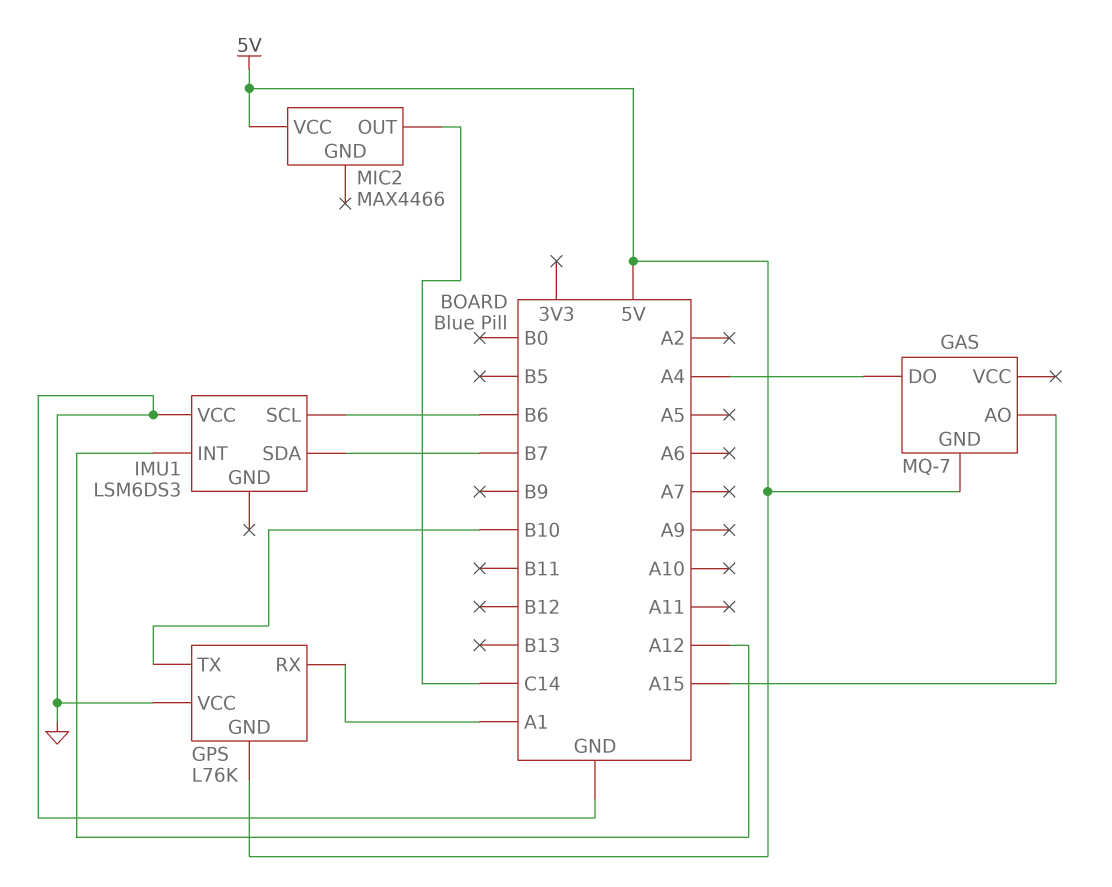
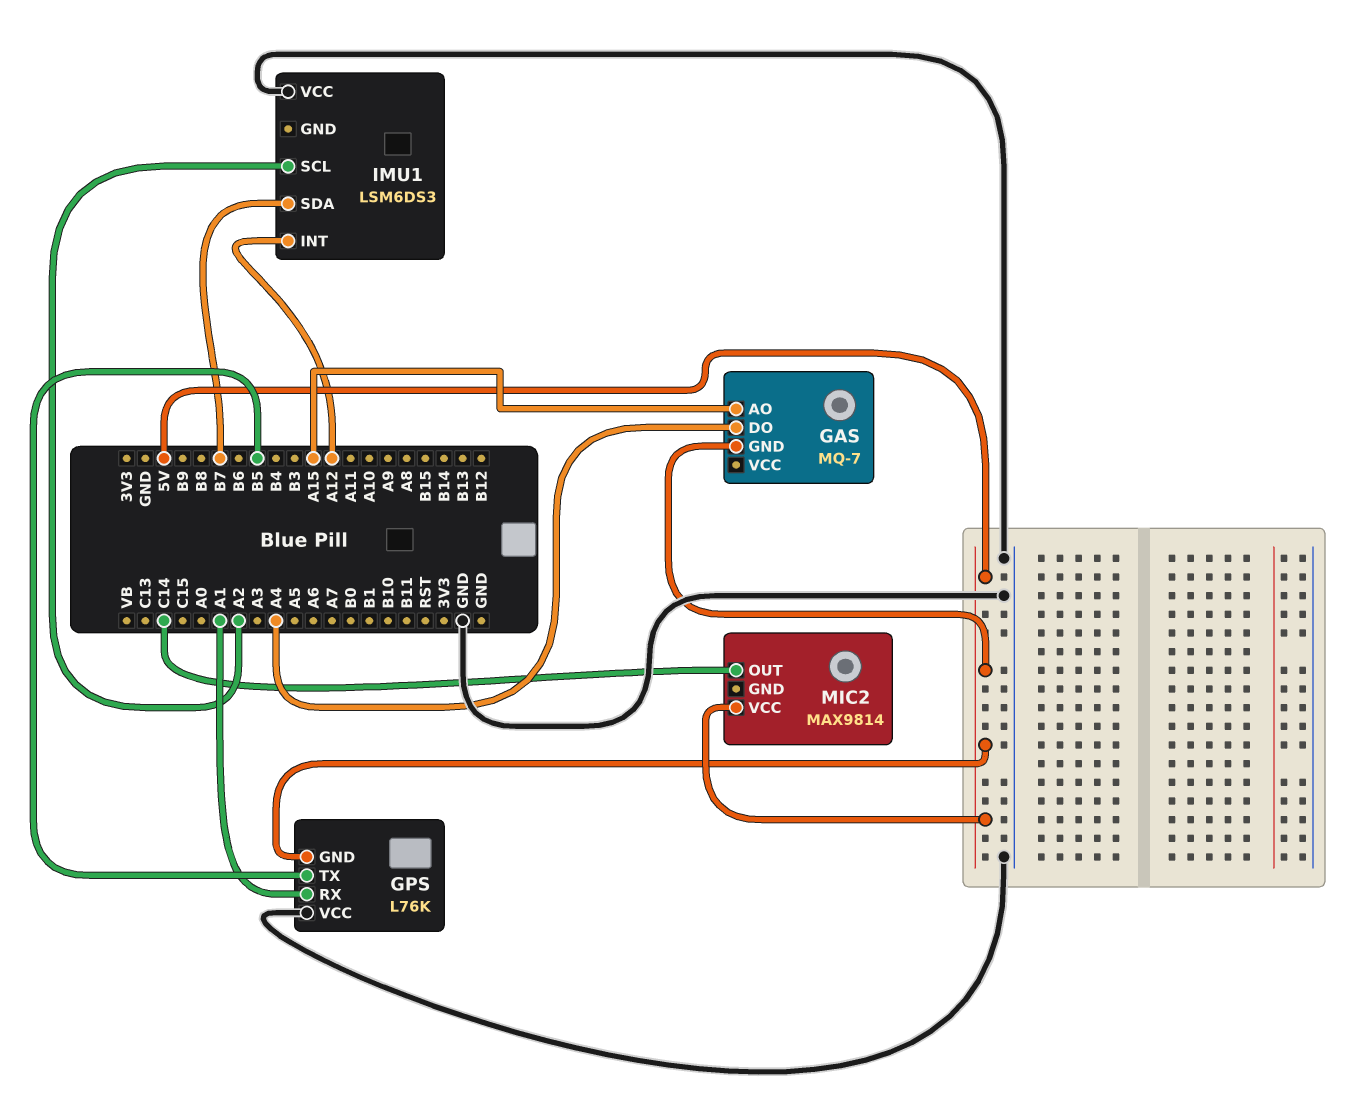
GPS pin TX: B10 -> B5
IMU1 pin SCL: B6 -> A2
MIC2: MAX4466 -> MAX9814

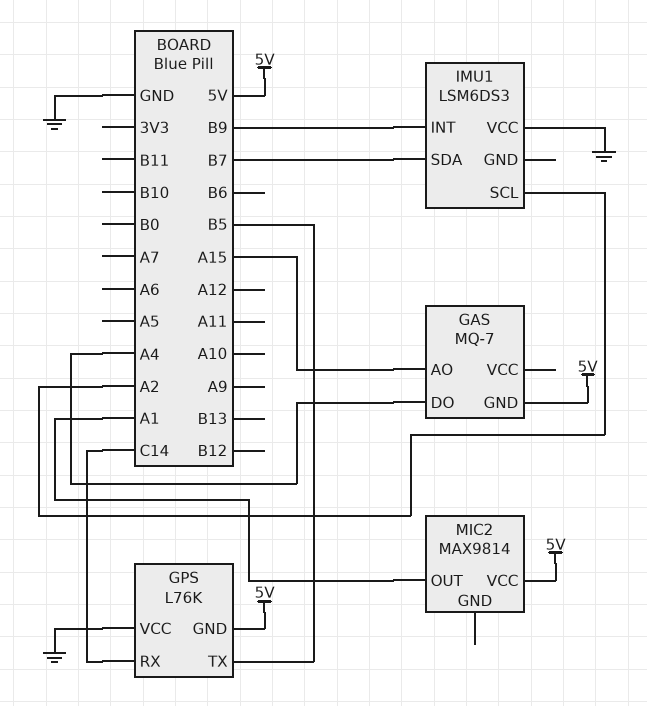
GPS pin RX: A1 -> C14
IMU1 pin INT: A12 -> B9
MIC2 pin OUT: C14 -> A1

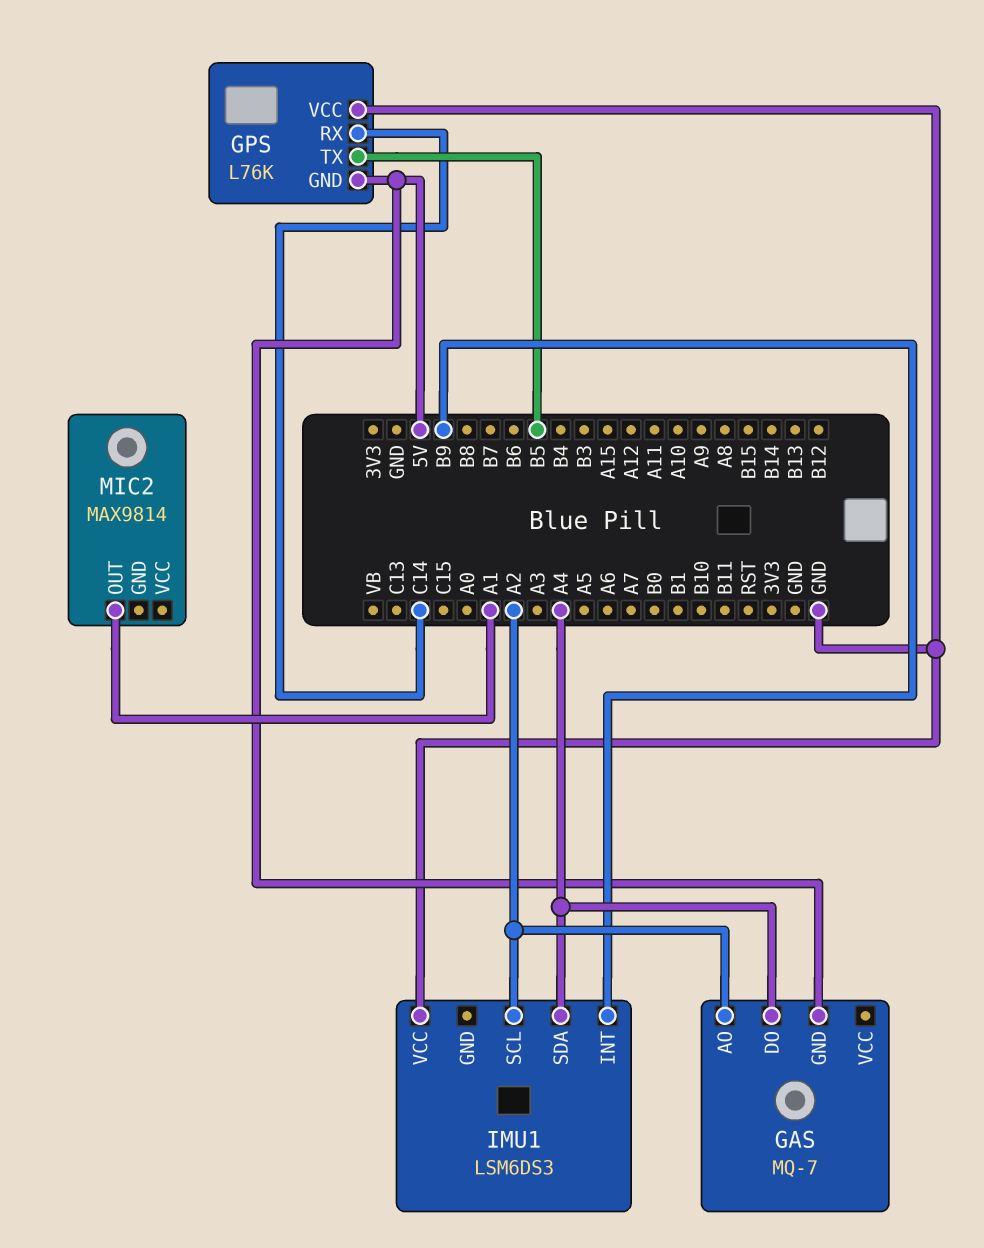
GAS pin AO: A15 -> A2
IMU1 pin SDA: B7 -> A4
MIC2 pin VCC: 5V -> none

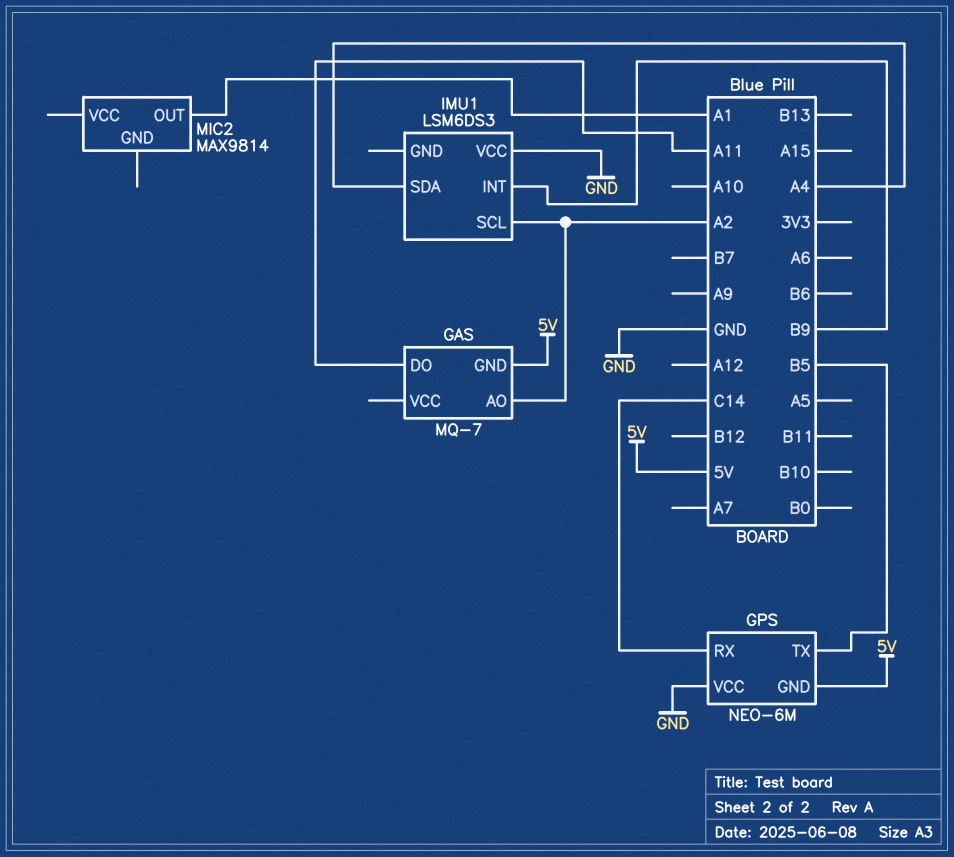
GAS pin DO: A4 -> A11
GPS: L76K -> NEO-6M

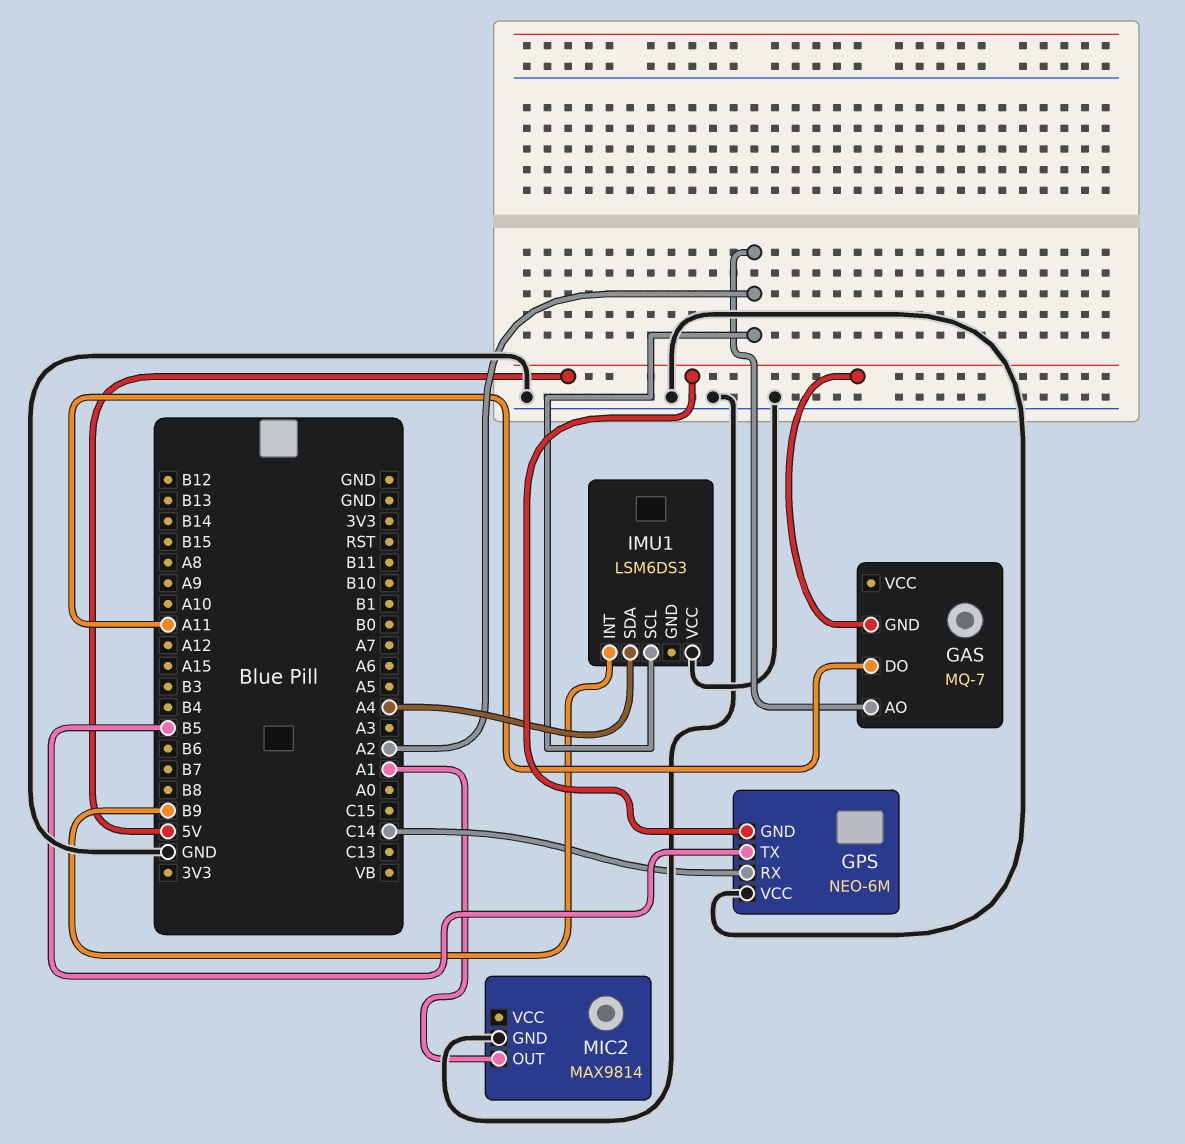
MIC2 pin GND: none -> GND

